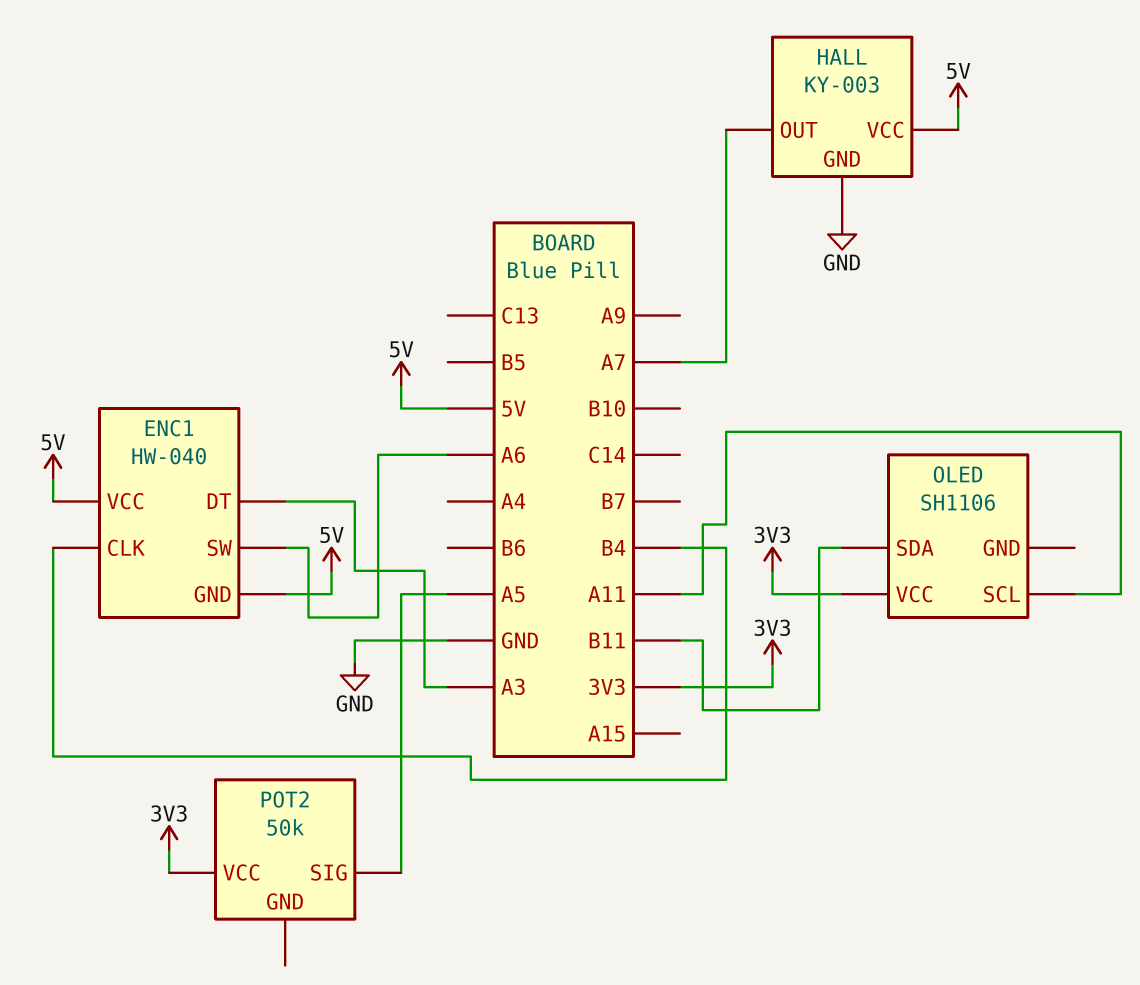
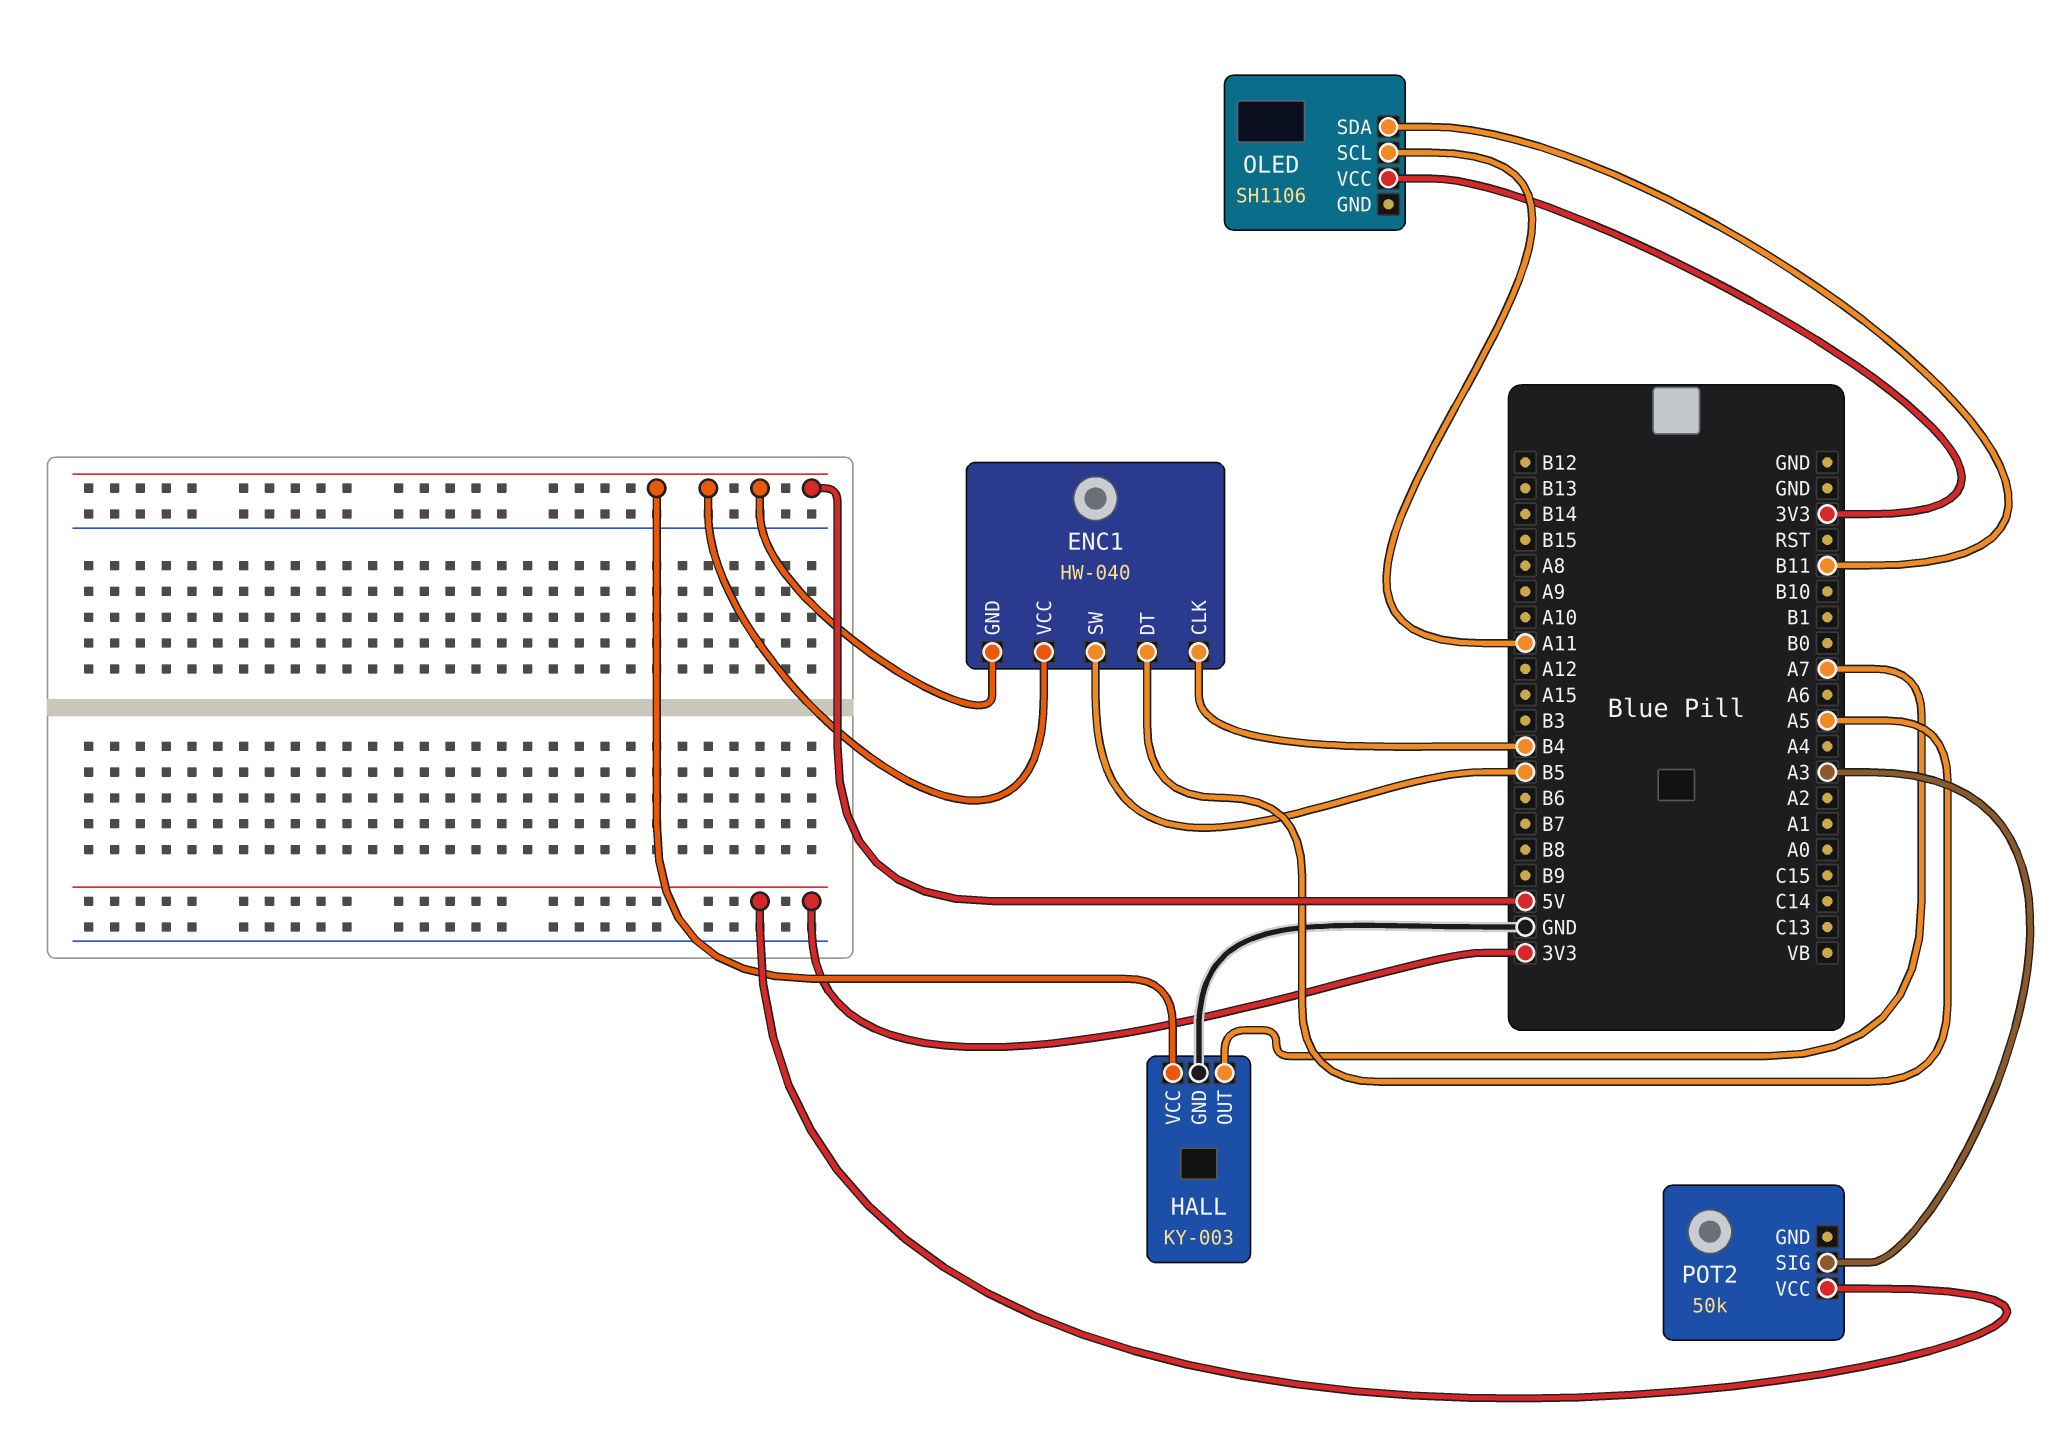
ENC1 pin DT: A3 -> A5
ENC1 pin SW: A6 -> B5
POT2 pin SIG: A5 -> A3

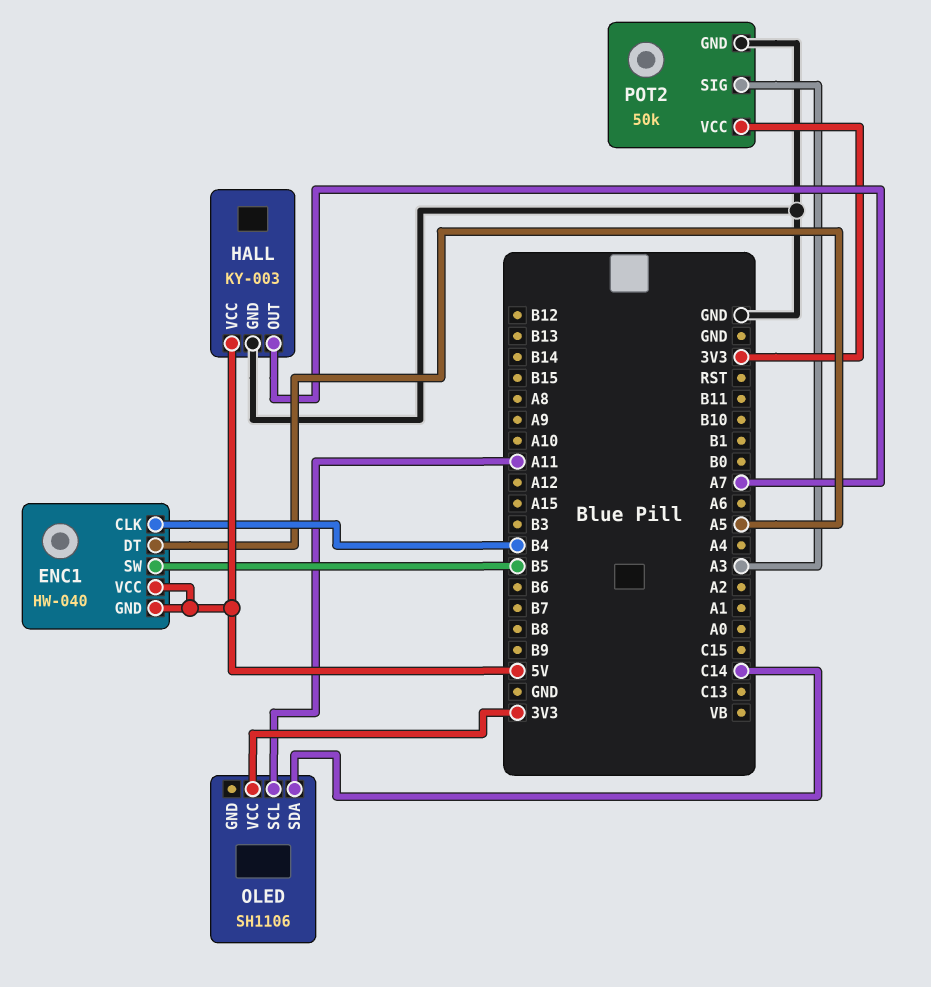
OLED pin SDA: B11 -> C14
POT2 pin GND: none -> GND

